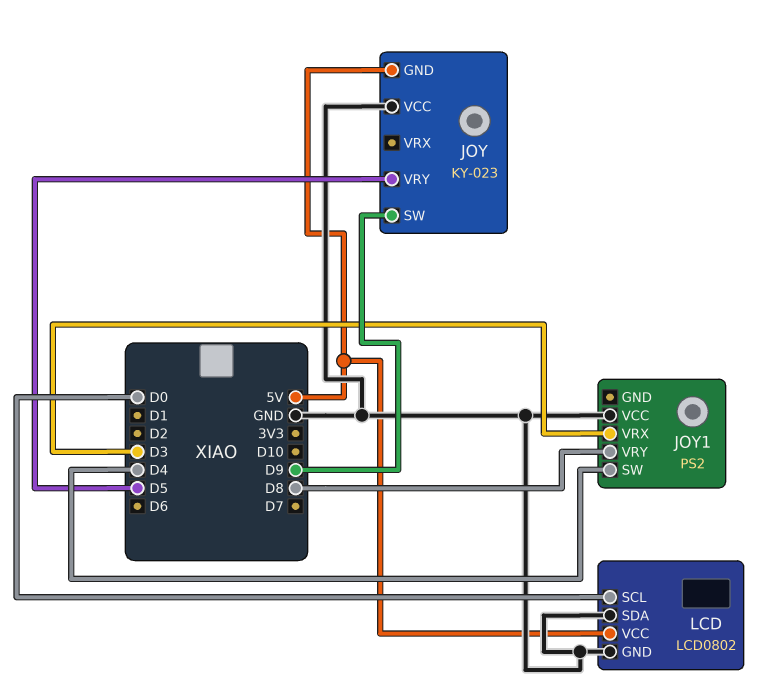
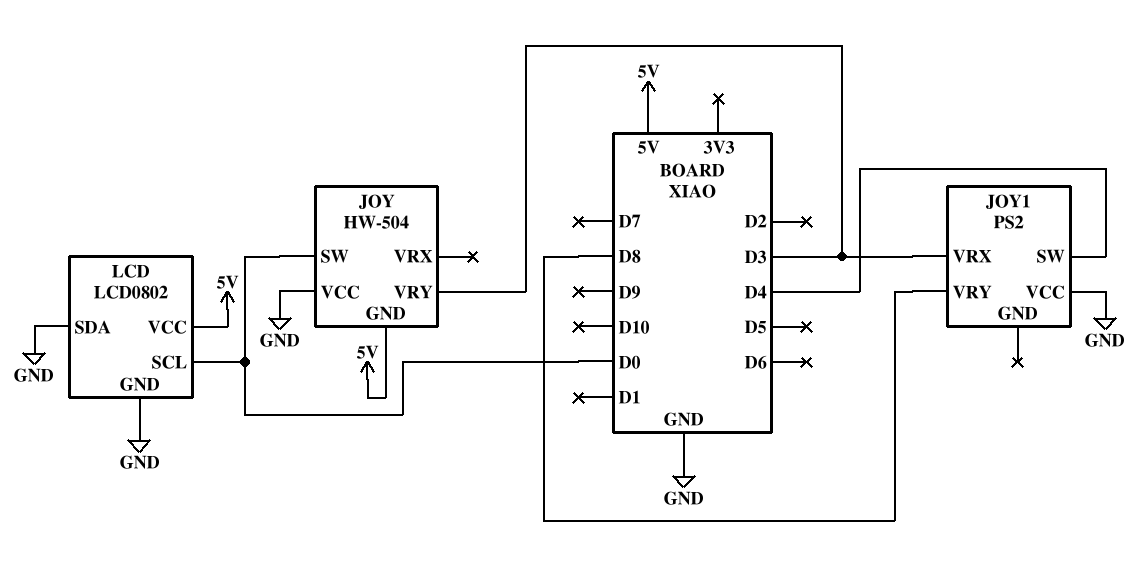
JOY: KY-023 -> HW-504
JOY pin SW: D9 -> D0
JOY pin VRY: D5 -> D3

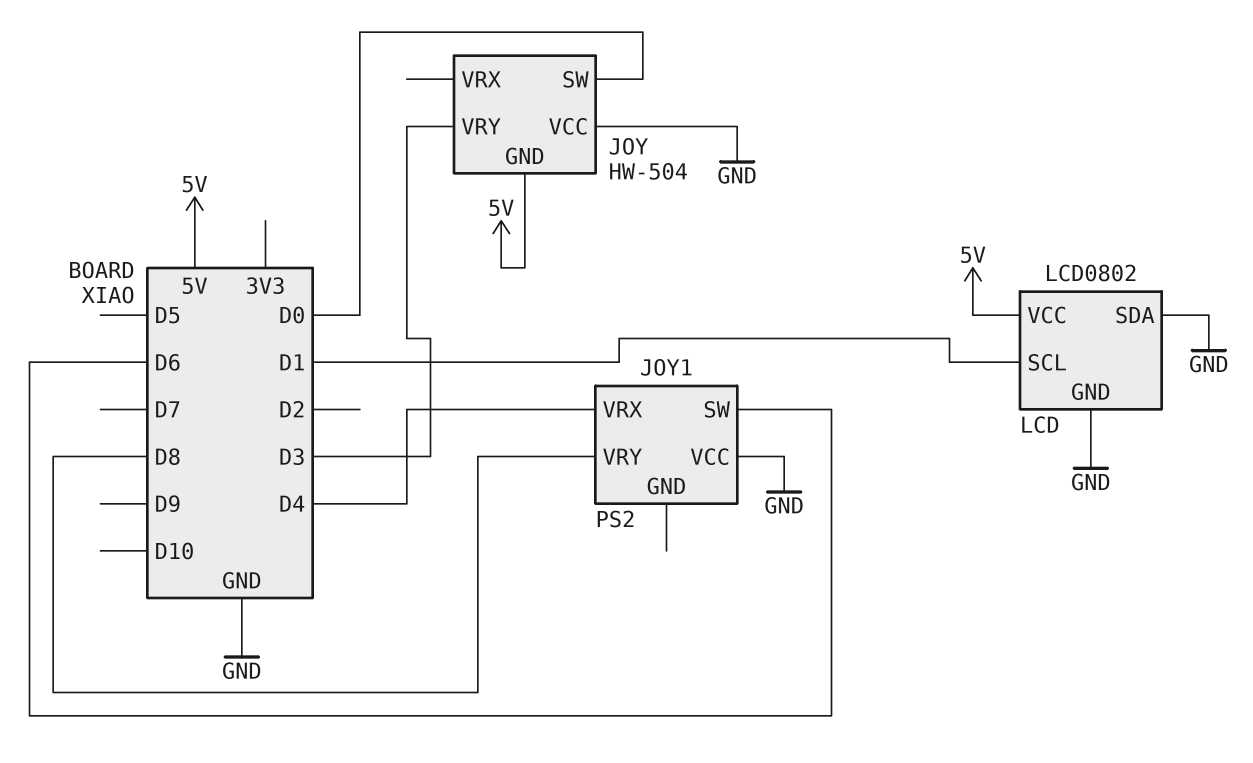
JOY1 pin SW: D4 -> D6
JOY1 pin VRX: D3 -> D4
LCD pin SCL: D0 -> D1

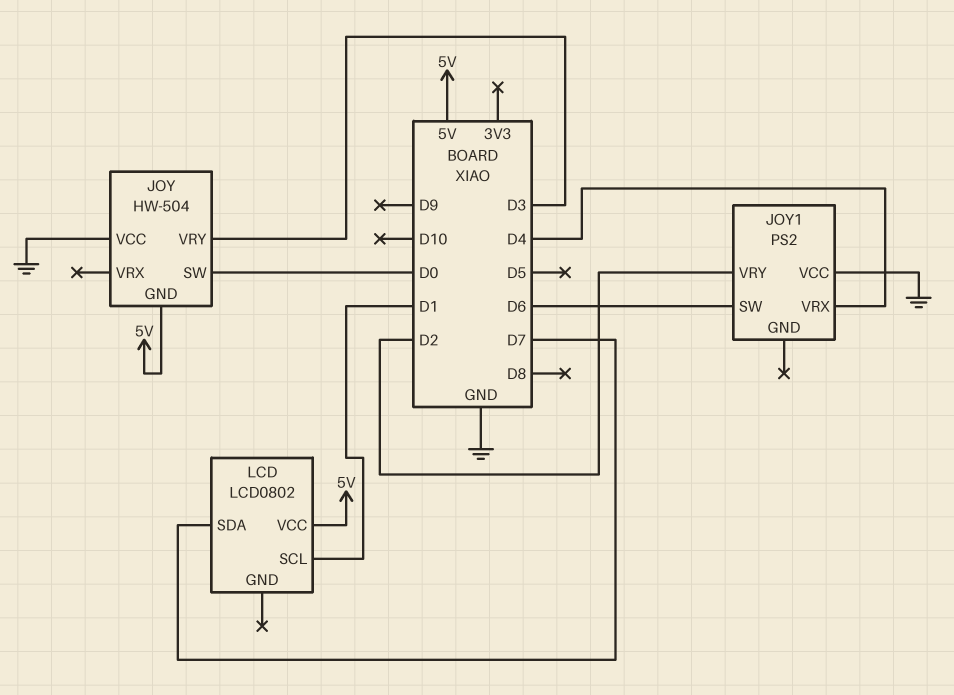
JOY1 pin VRY: D8 -> D2
LCD pin GND: GND -> none
LCD pin SDA: GND -> D7

